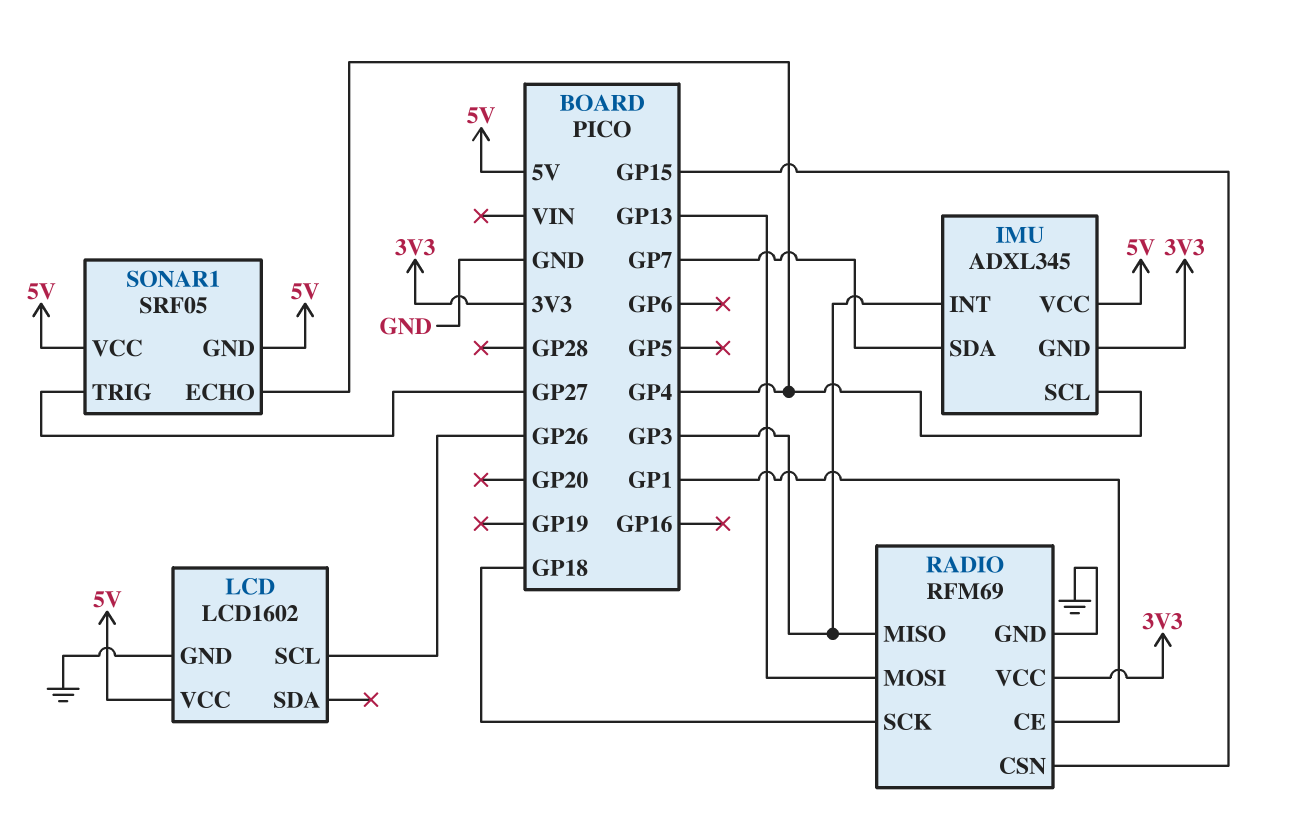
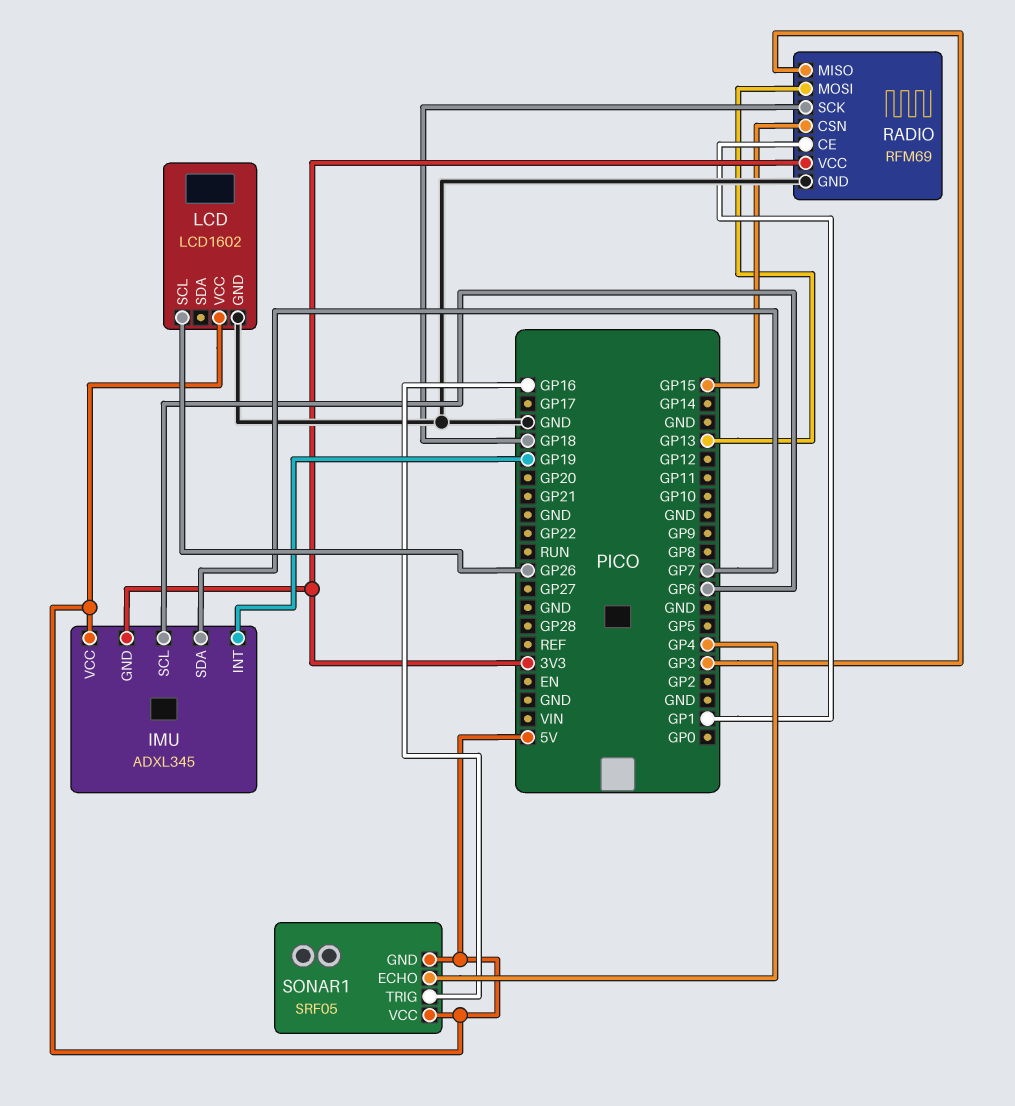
IMU pin INT: GP3 -> GP19
IMU pin SCL: GP4 -> GP6
SONAR1 pin TRIG: GP27 -> GP16

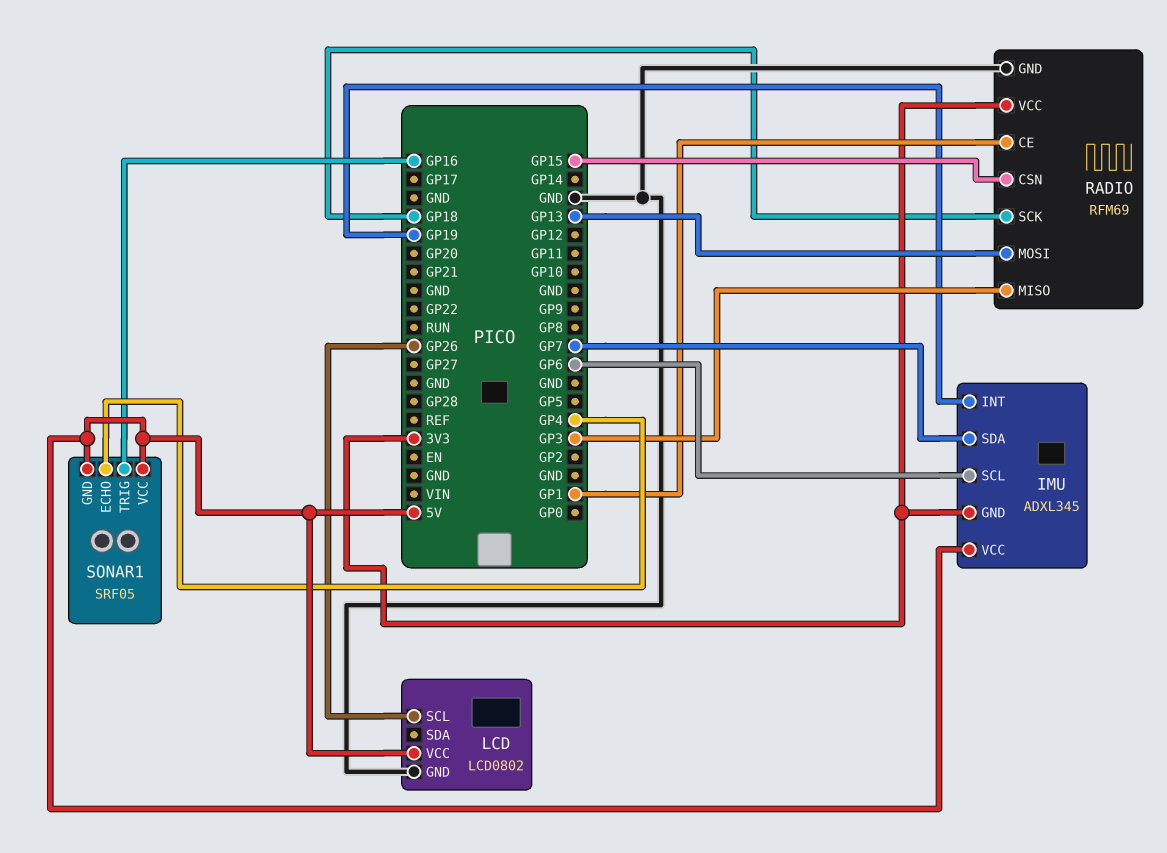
LCD: LCD1602 -> LCD0802

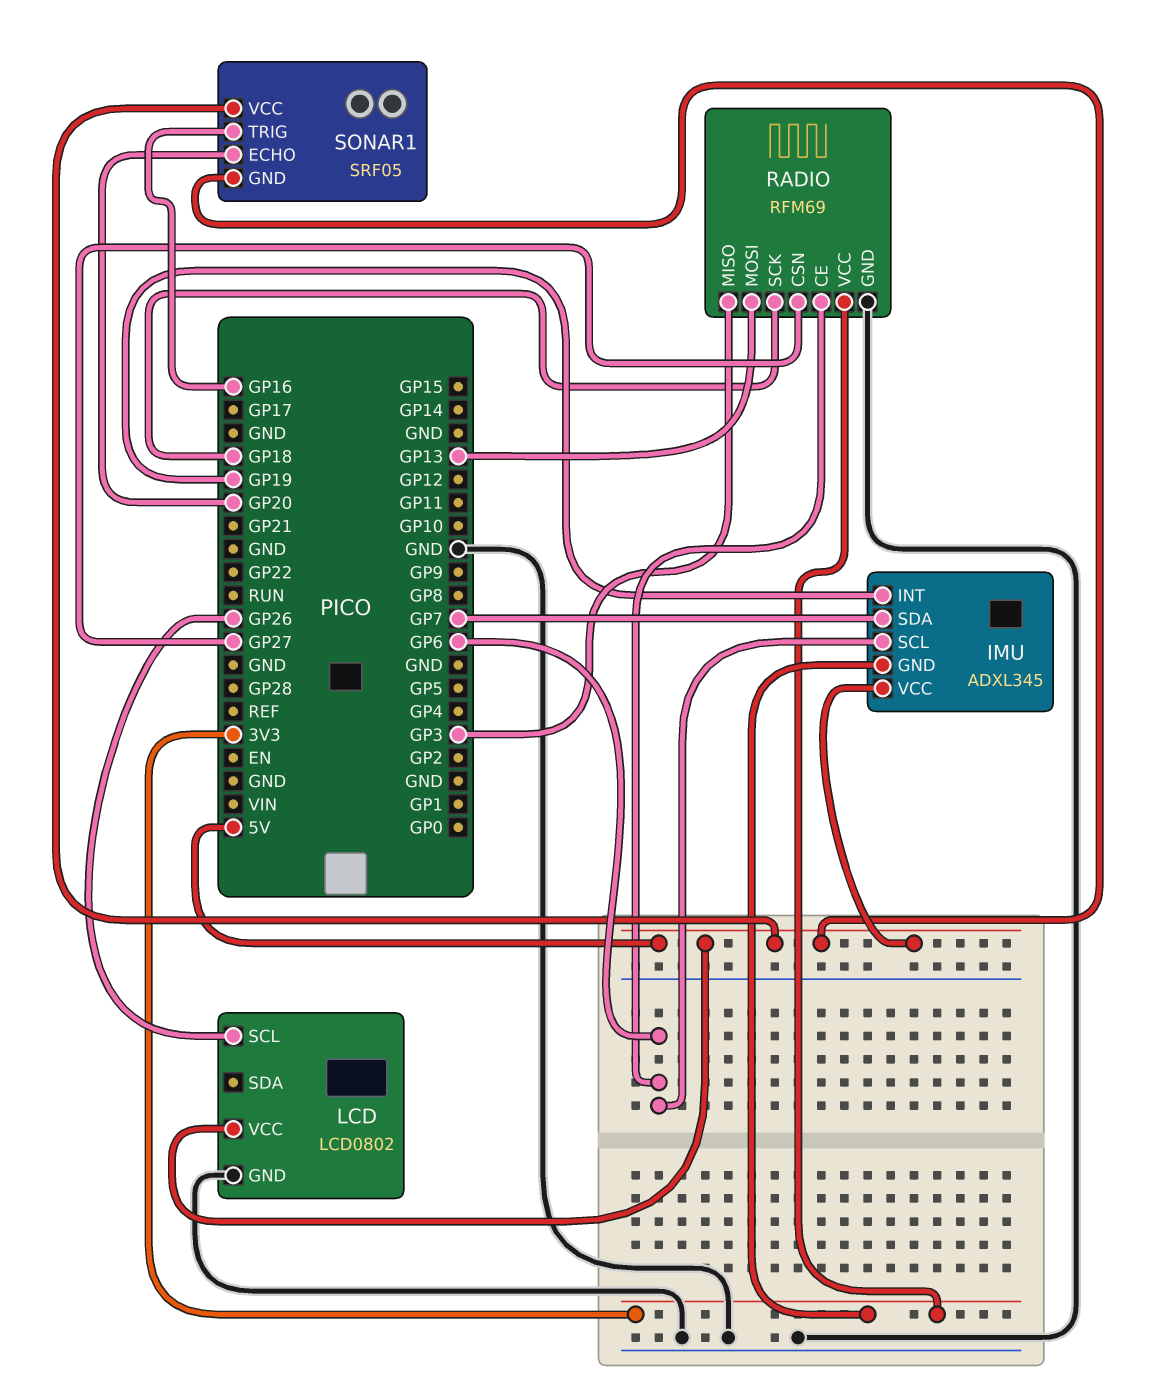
RADIO pin CE: GP1 -> GP6
RADIO pin CSN: GP15 -> GP27
SONAR1 pin ECHO: GP4 -> GP20

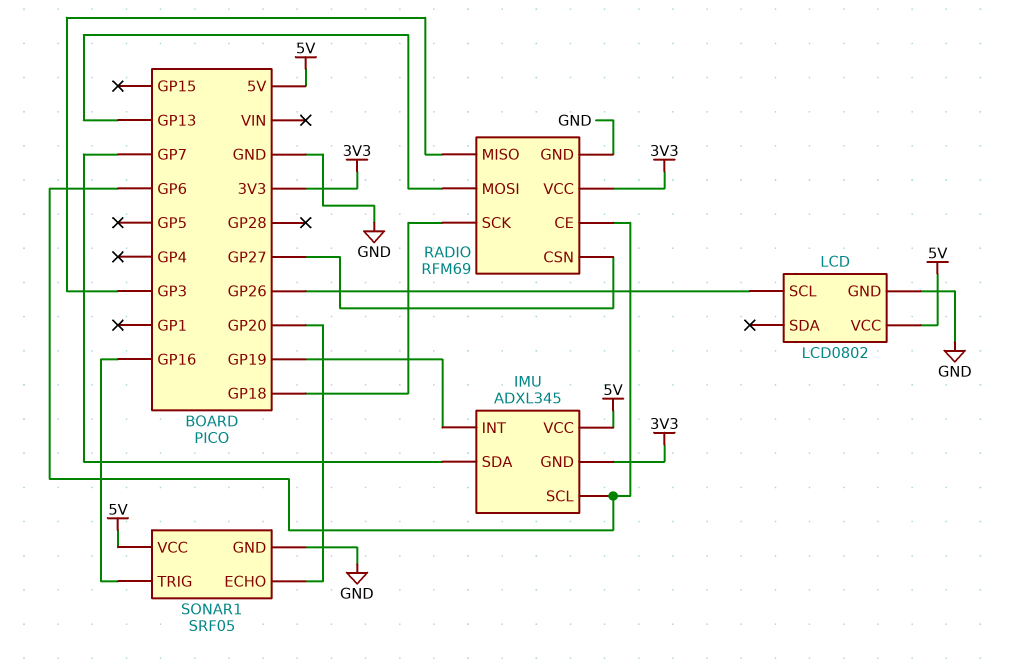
SONAR1 pin GND: 5V -> GND

